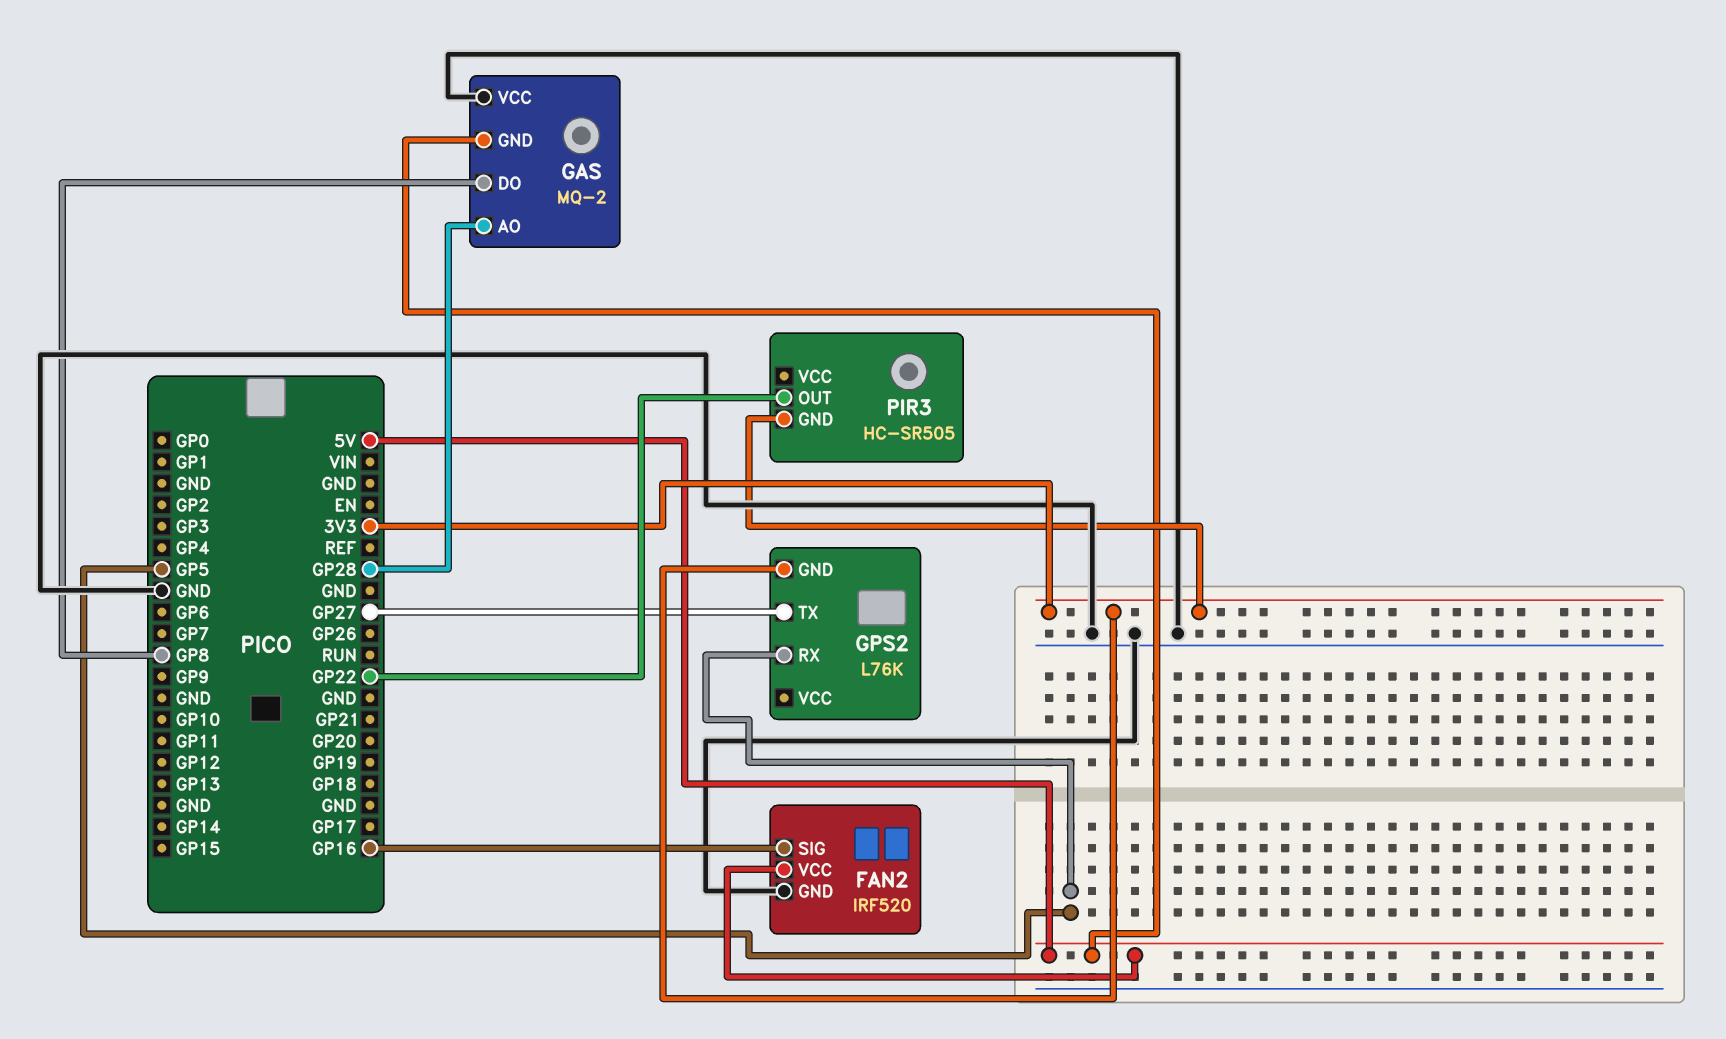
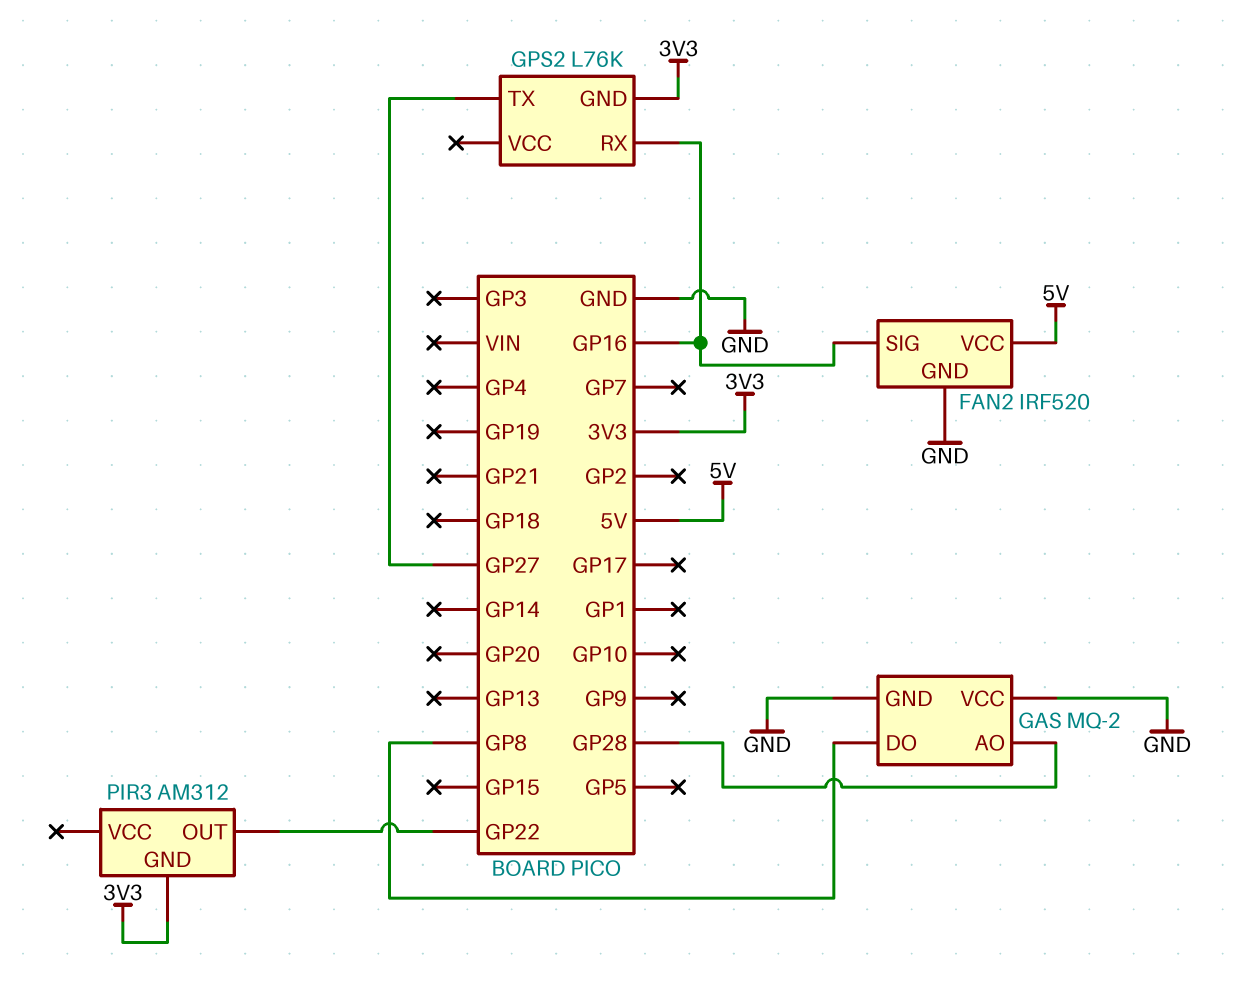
GAS pin GND: 5V -> GND
GPS2 pin RX: GP5 -> GP16
PIR3: HC-SR505 -> AM312

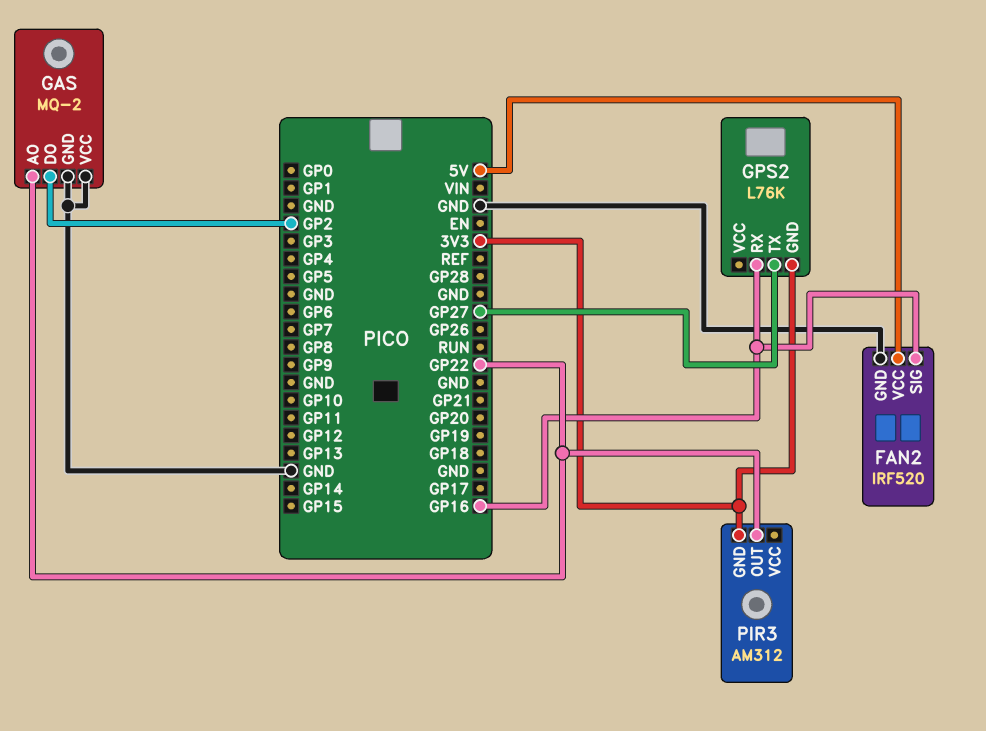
GAS pin AO: GP28 -> GP22
GAS pin DO: GP8 -> GP2

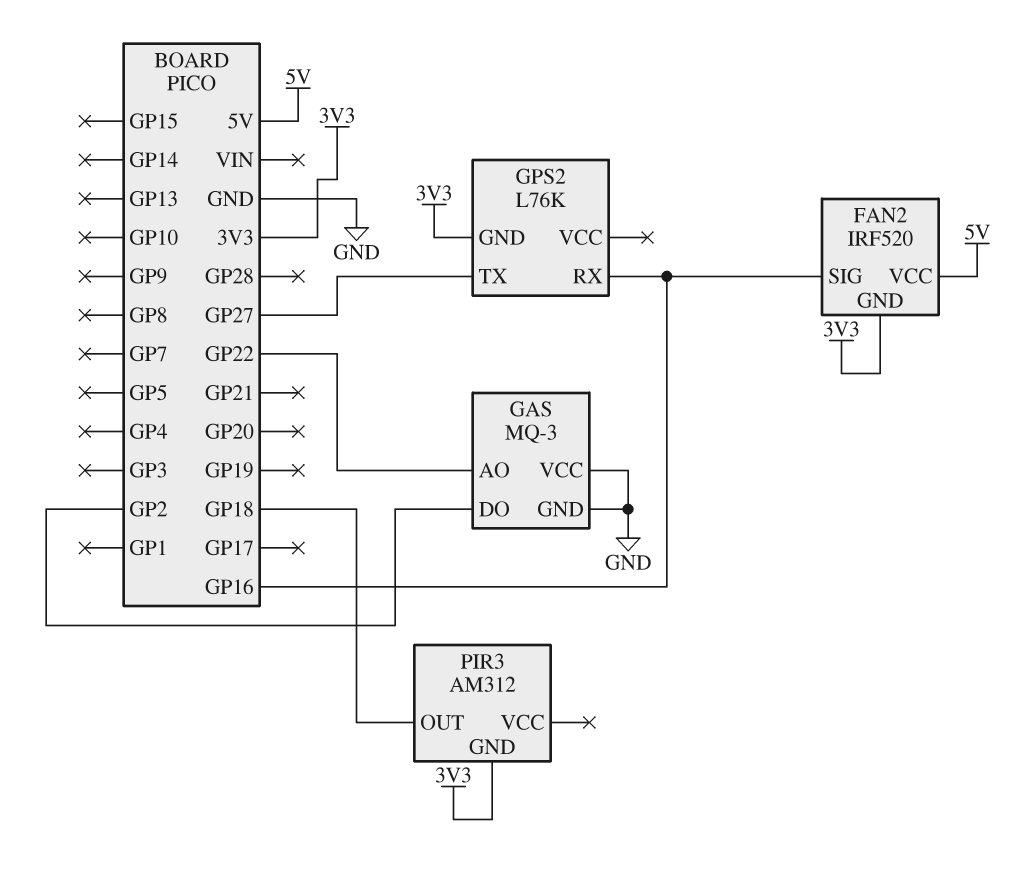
FAN2 pin GND: GND -> 3V3
GAS: MQ-2 -> MQ-3
PIR3 pin OUT: GP22 -> GP18

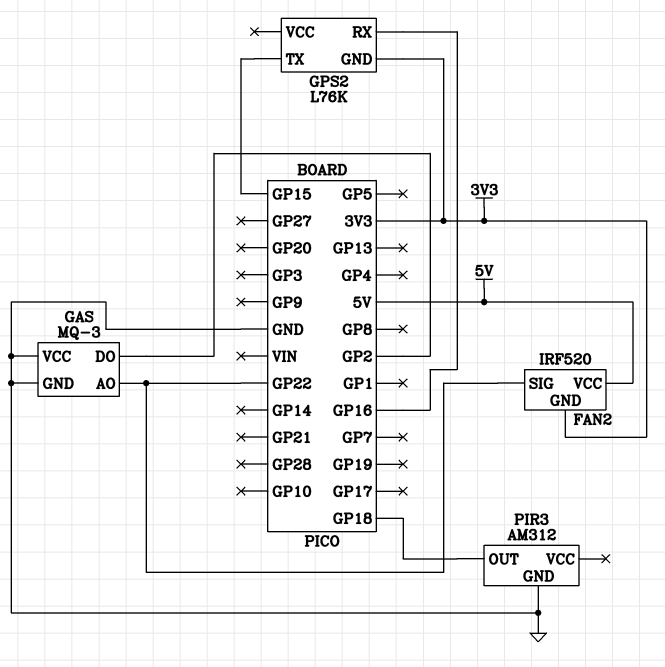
FAN2 pin SIG: GP16 -> GP22
GPS2 pin TX: GP27 -> GP15
PIR3 pin GND: 3V3 -> GND

